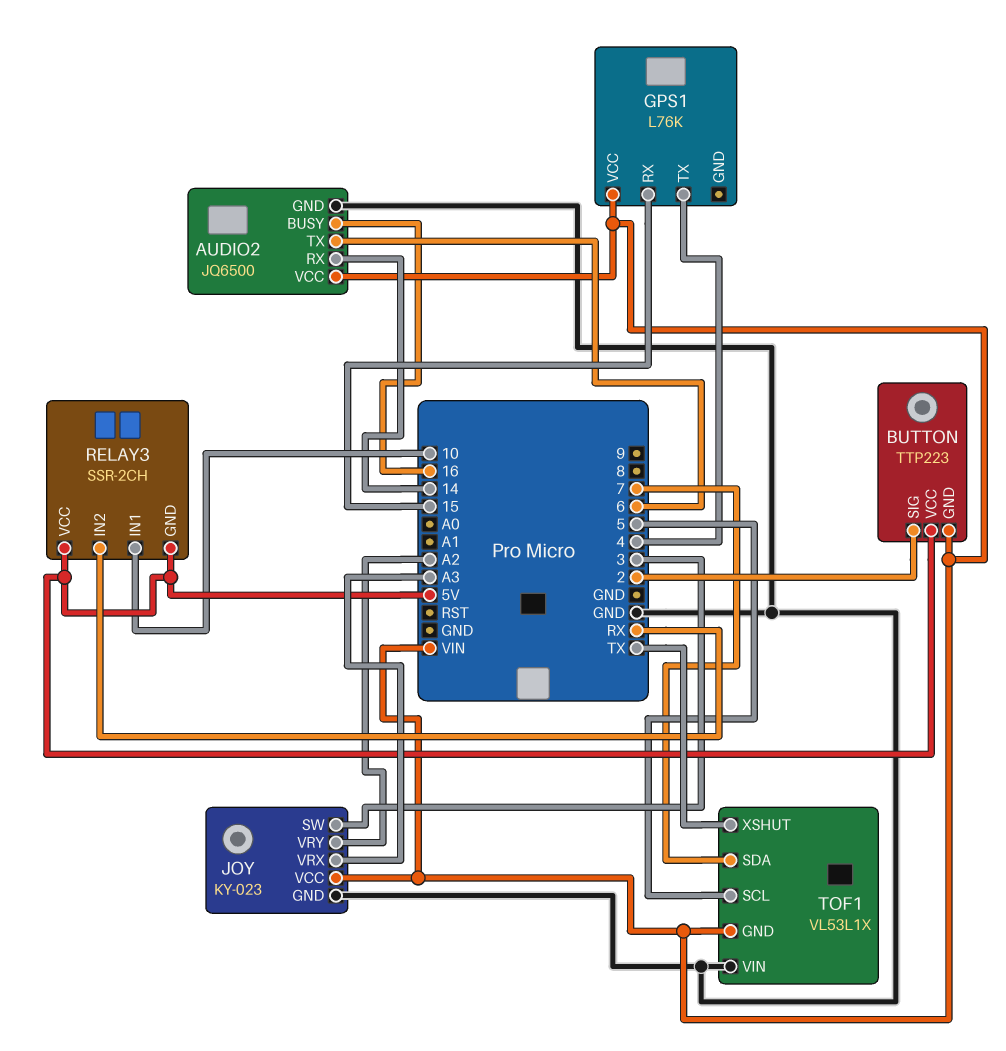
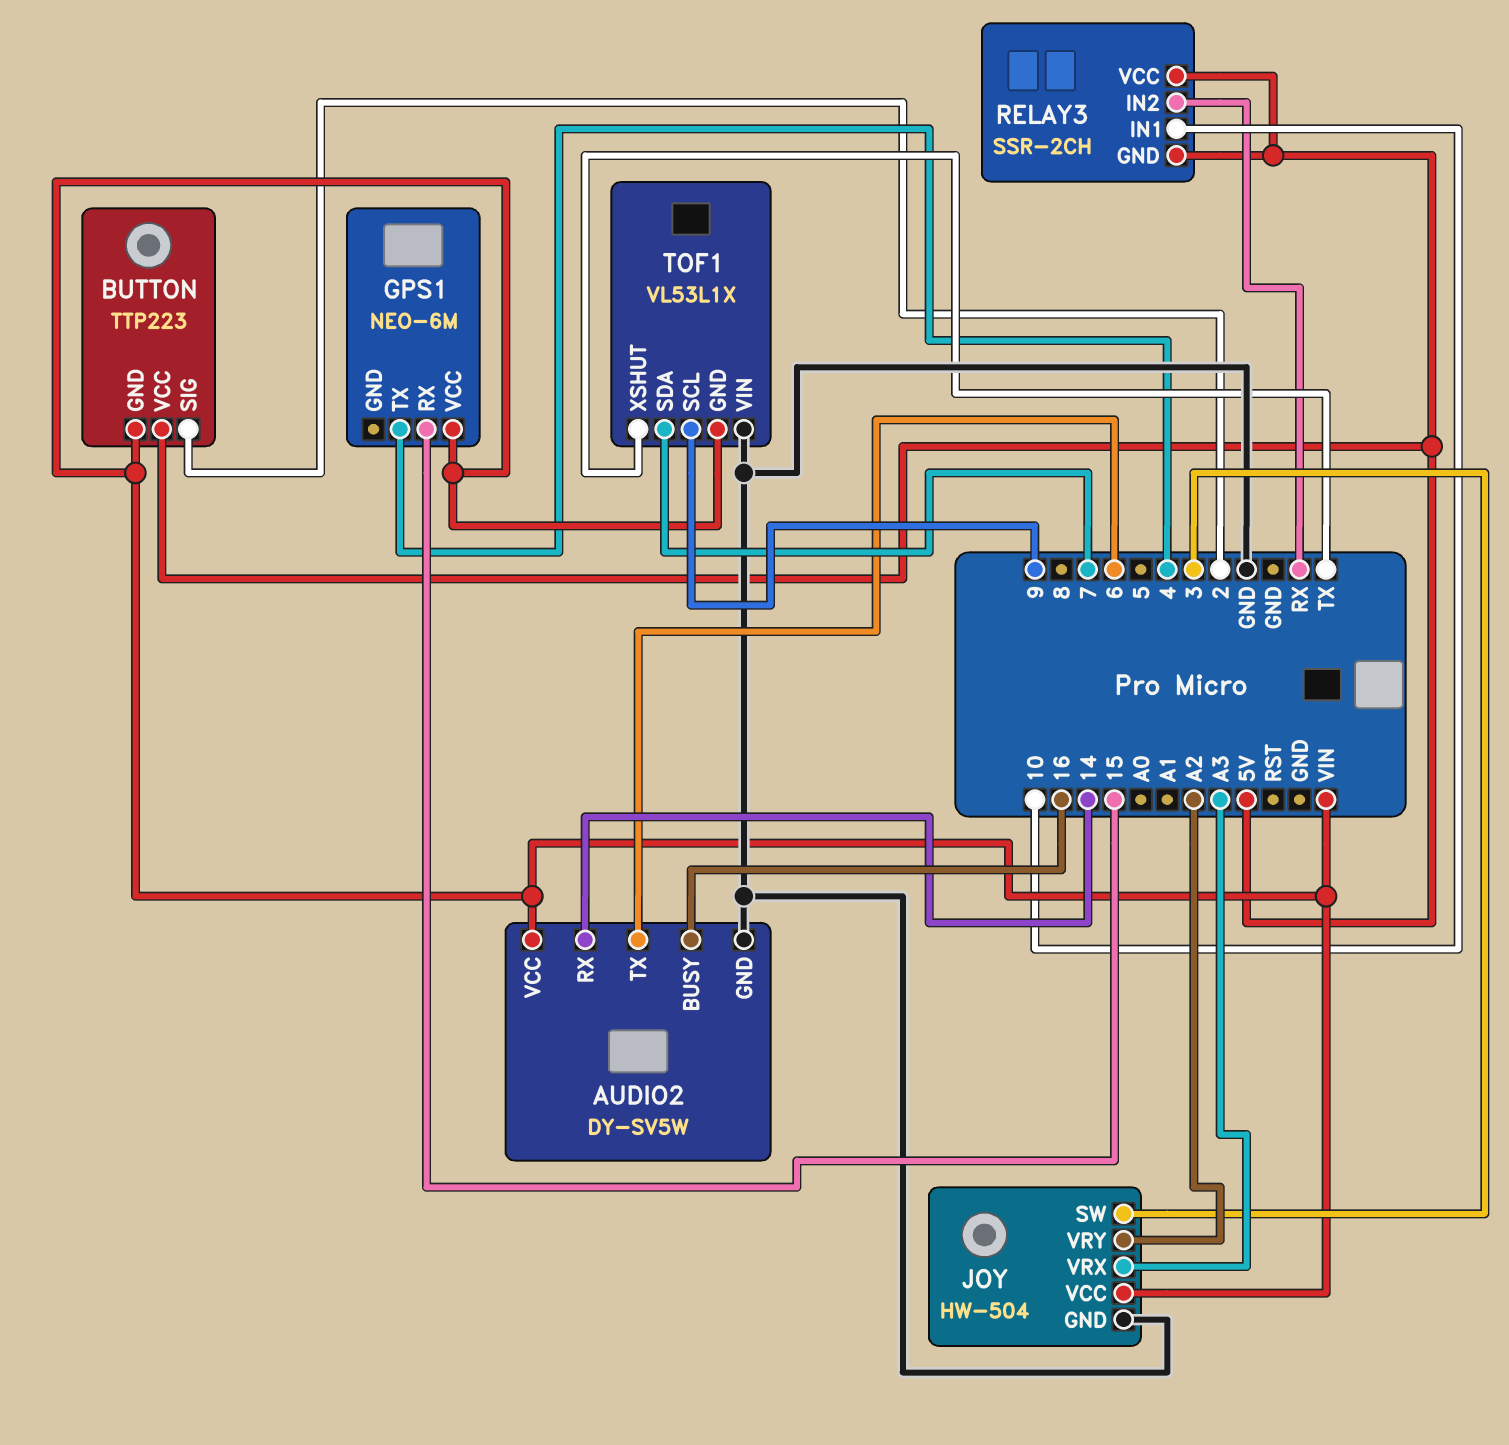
AUDIO2: JQ6500 -> DY-SV5W
GPS1: L76K -> NEO-6M
JOY: KY-023 -> HW-504
TOF1 pin SCL: 5 -> 9

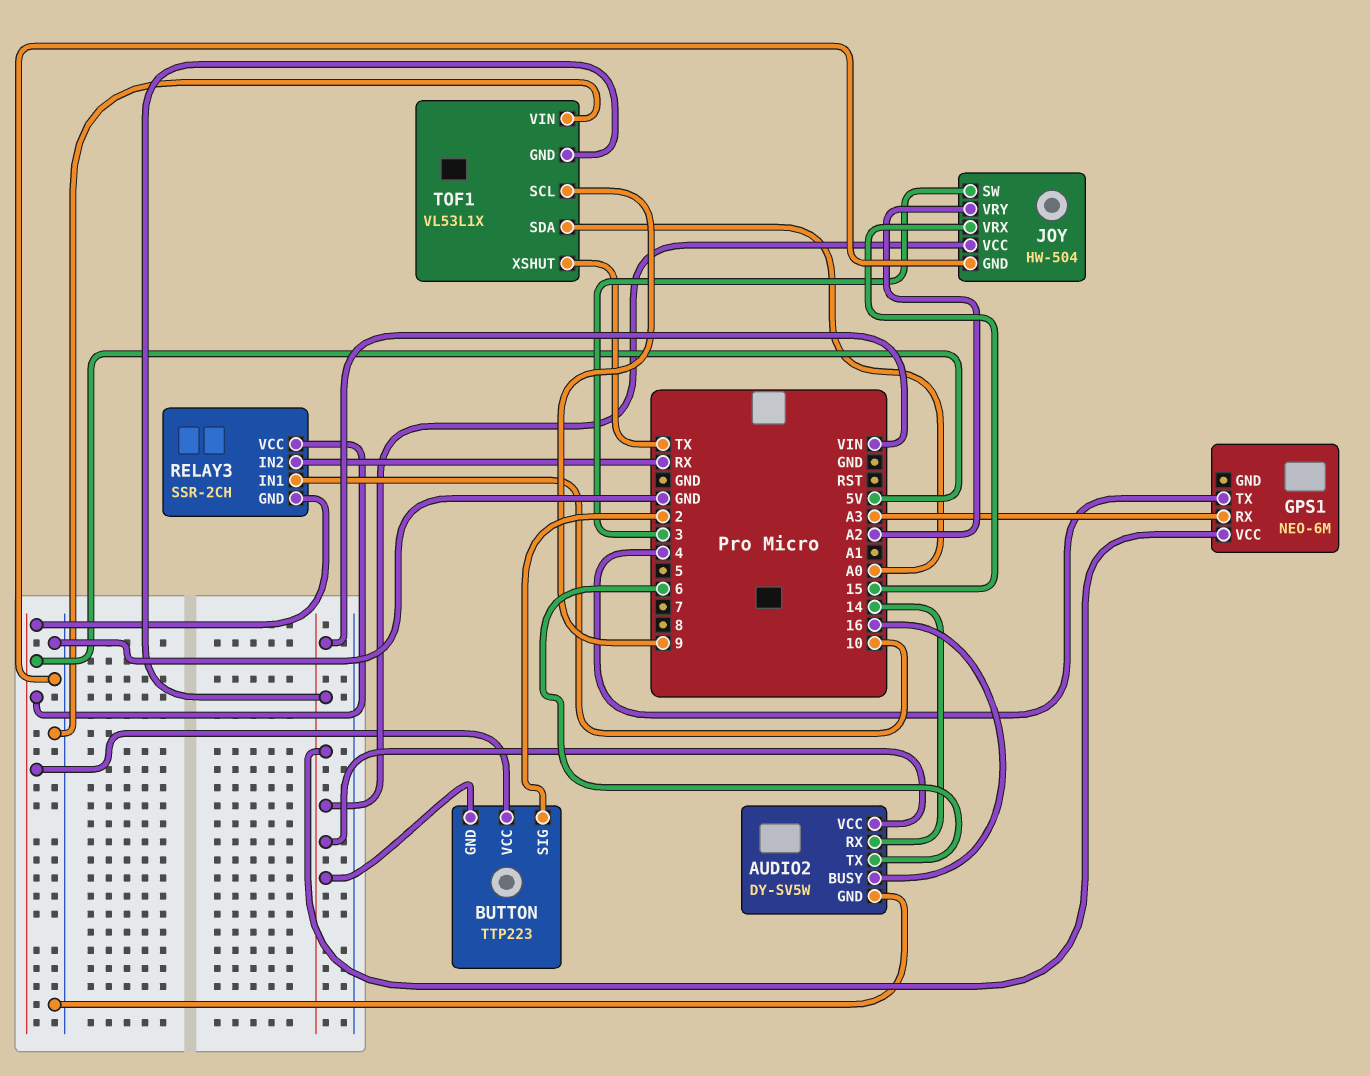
GPS1 pin RX: 15 -> A3
JOY pin VRX: A3 -> 15
TOF1 pin SDA: 7 -> A0

